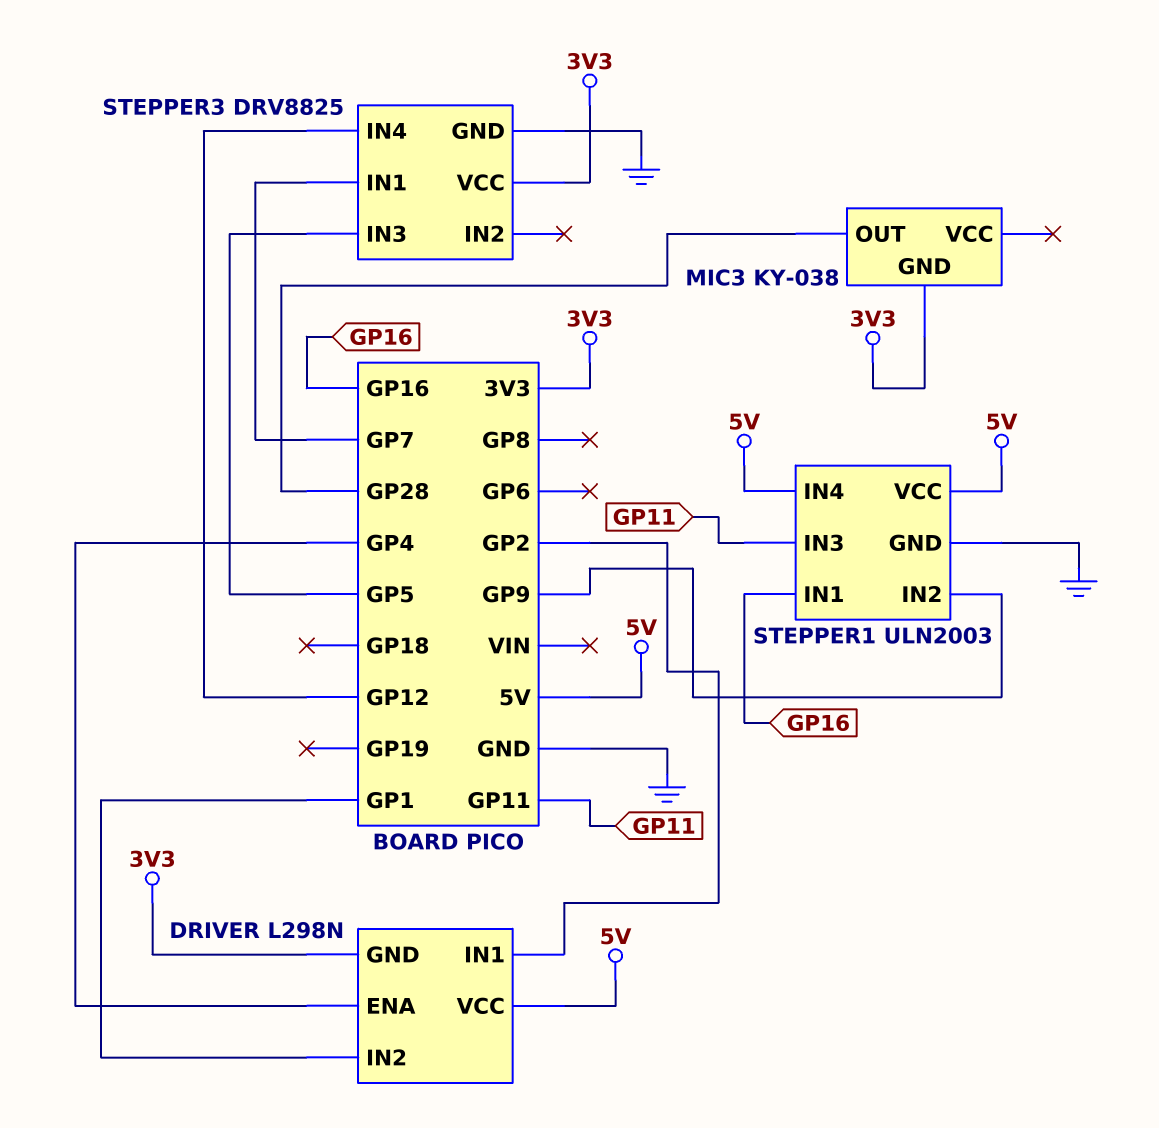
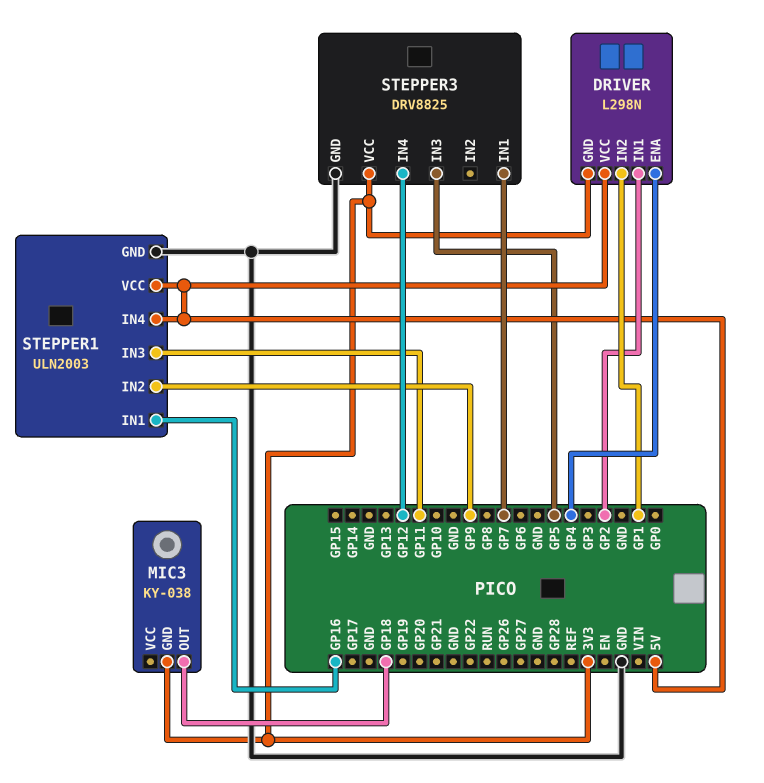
MIC3 pin OUT: GP28 -> GP18

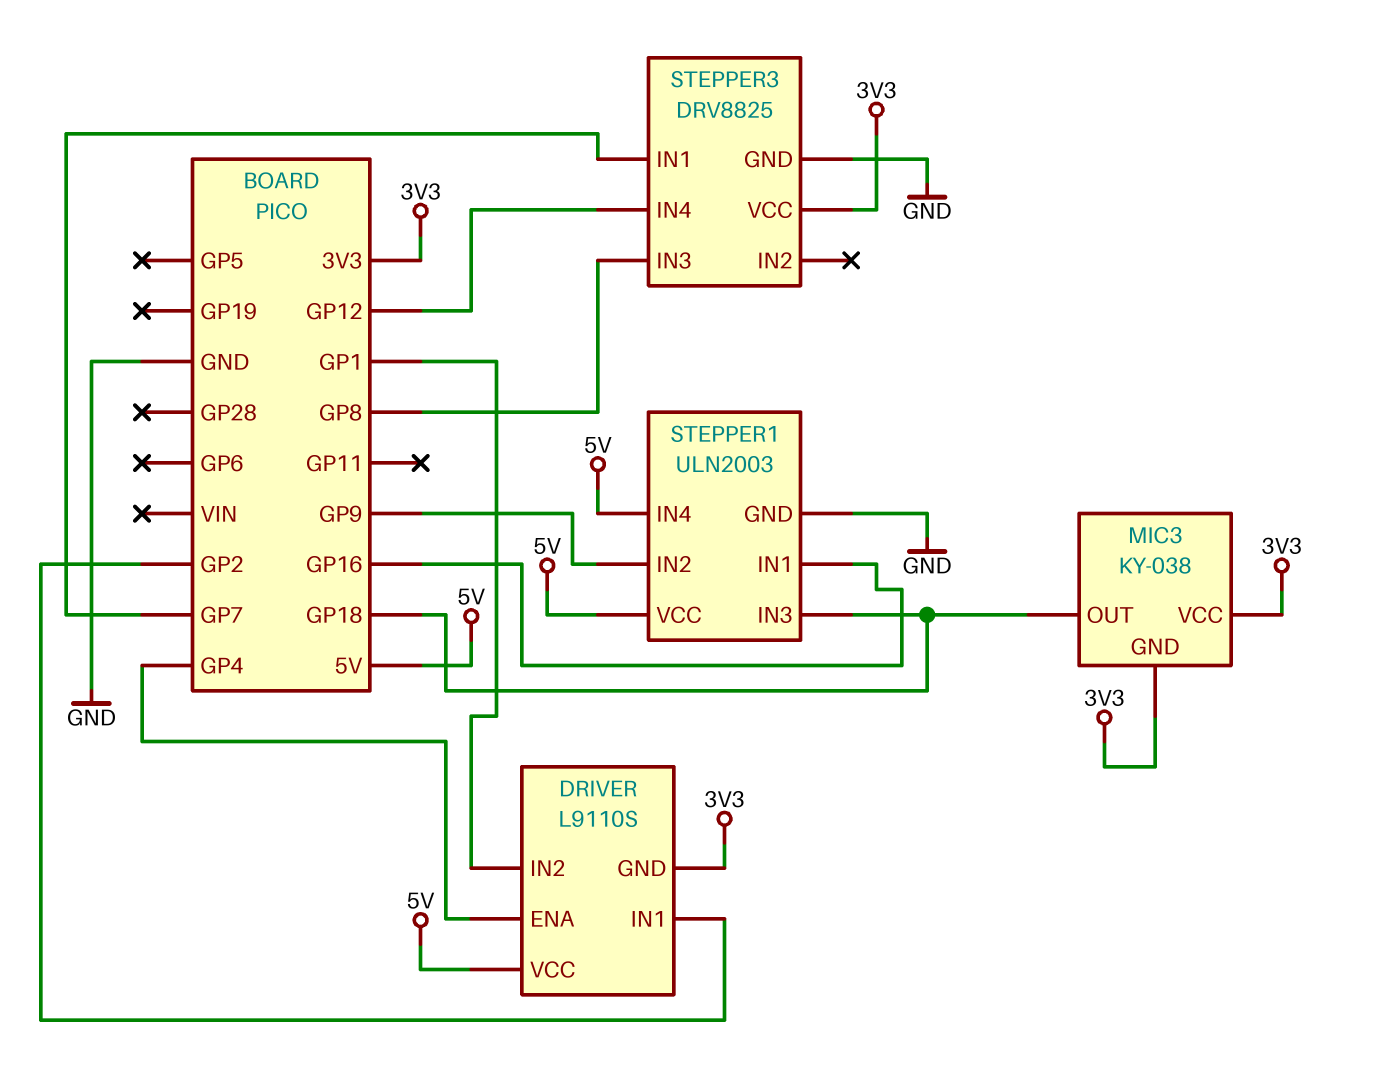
DRIVER: L298N -> L9110S
MIC3 pin VCC: none -> 3V3
STEPPER1 pin IN3: GP11 -> GP18
STEPPER3 pin IN3: GP5 -> GP8

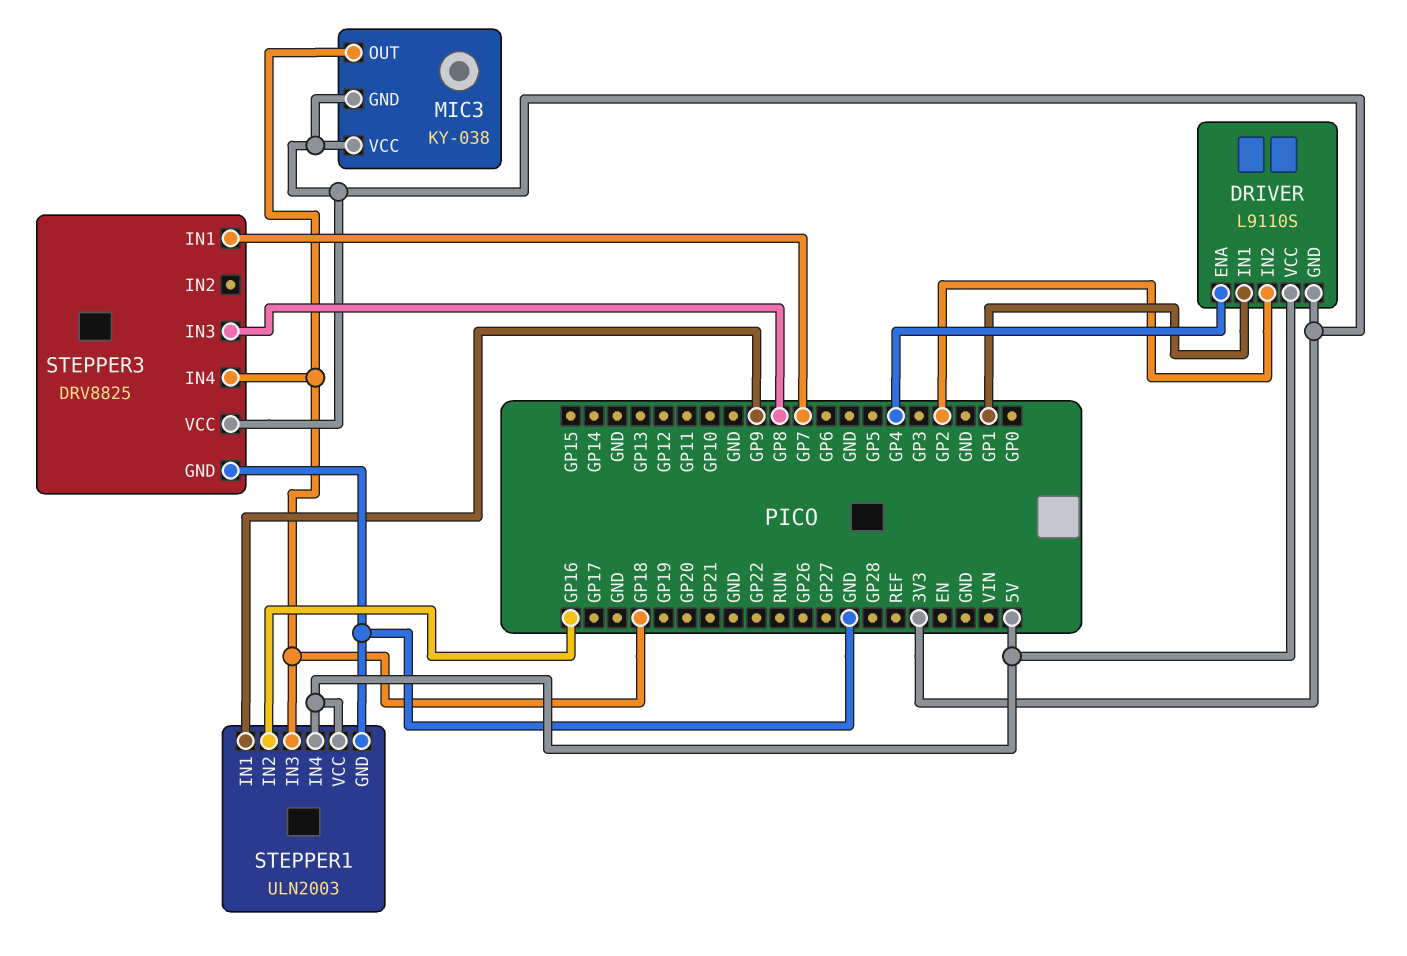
DRIVER pin IN1: GP2 -> GP1
DRIVER pin IN2: GP1 -> GP2
STEPPER1 pin IN1: GP16 -> GP9
STEPPER1 pin IN2: GP9 -> GP16
STEPPER3 pin IN4: GP12 -> GP18

